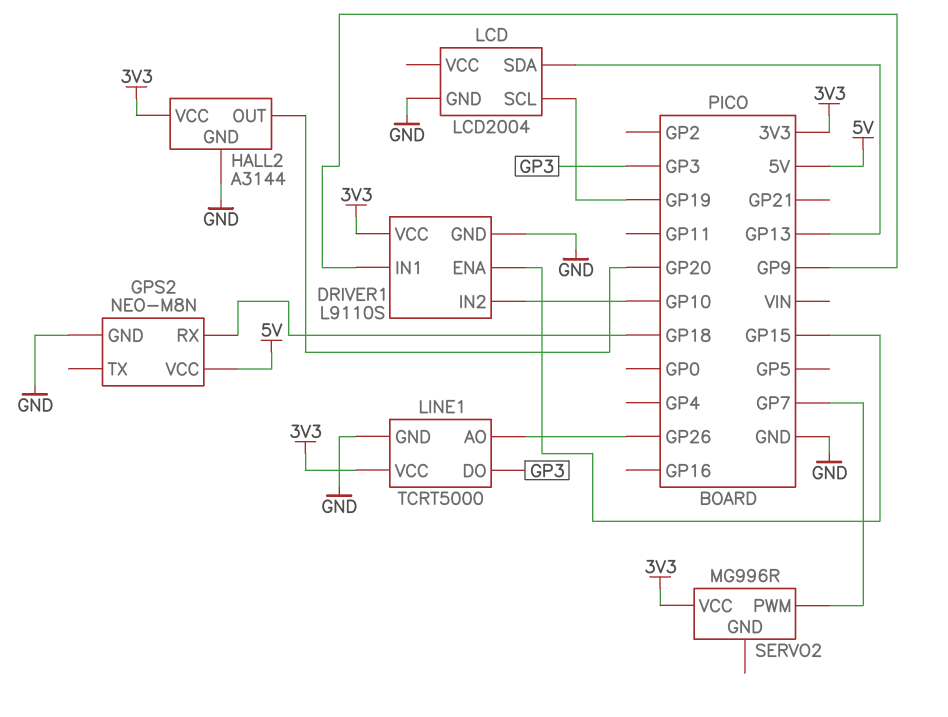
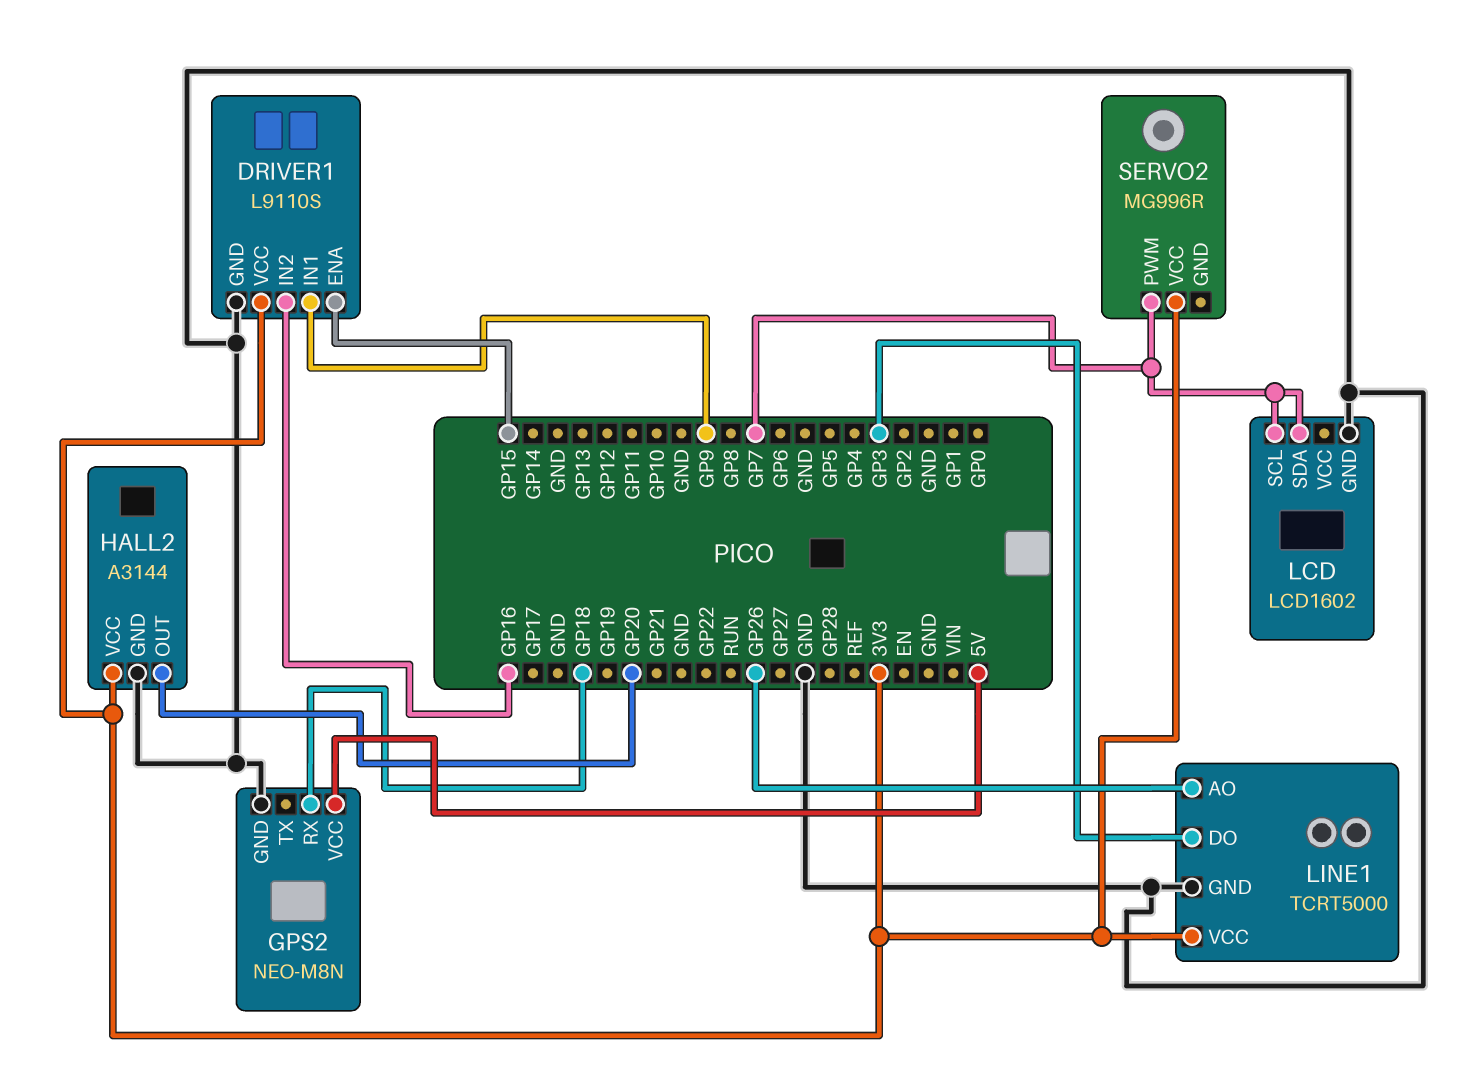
DRIVER1 pin IN2: GP10 -> GP16
LCD: LCD2004 -> LCD1602
LCD pin SCL: GP19 -> GP7
LCD pin SDA: GP13 -> GP7

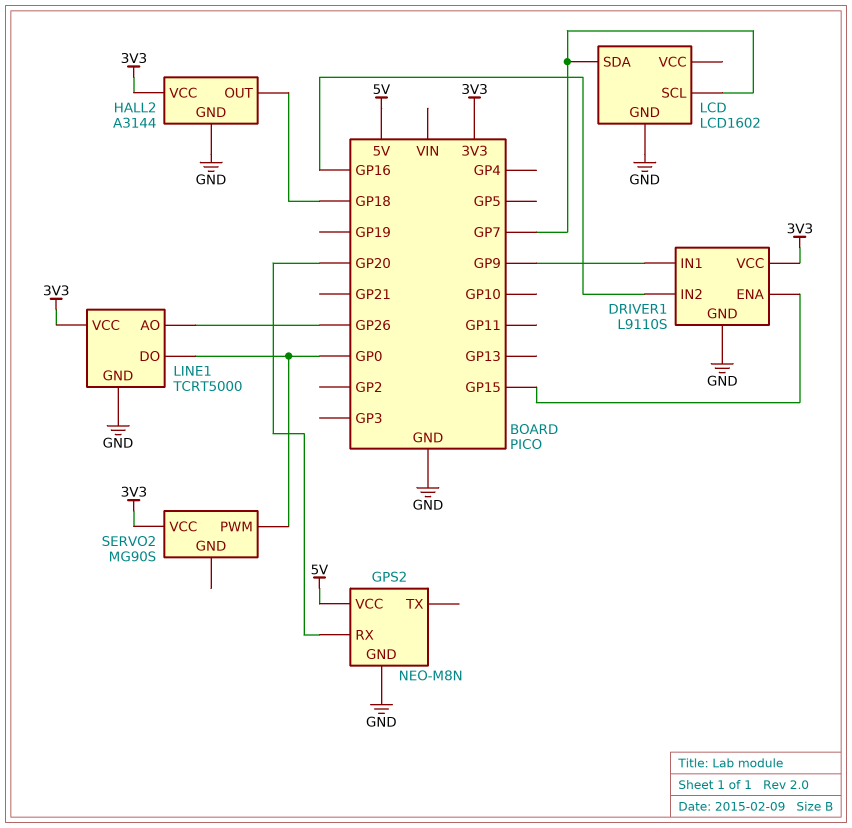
GPS2 pin RX: GP18 -> GP20
HALL2 pin OUT: GP20 -> GP18
LINE1 pin DO: GP3 -> GP0
SERVO2: MG996R -> MG90S
SERVO2 pin PWM: GP7 -> GP0

